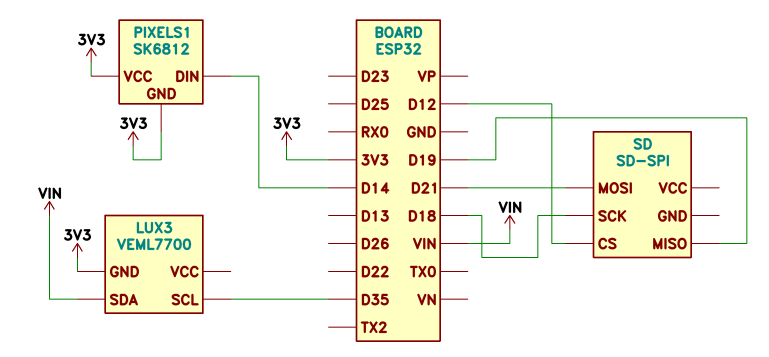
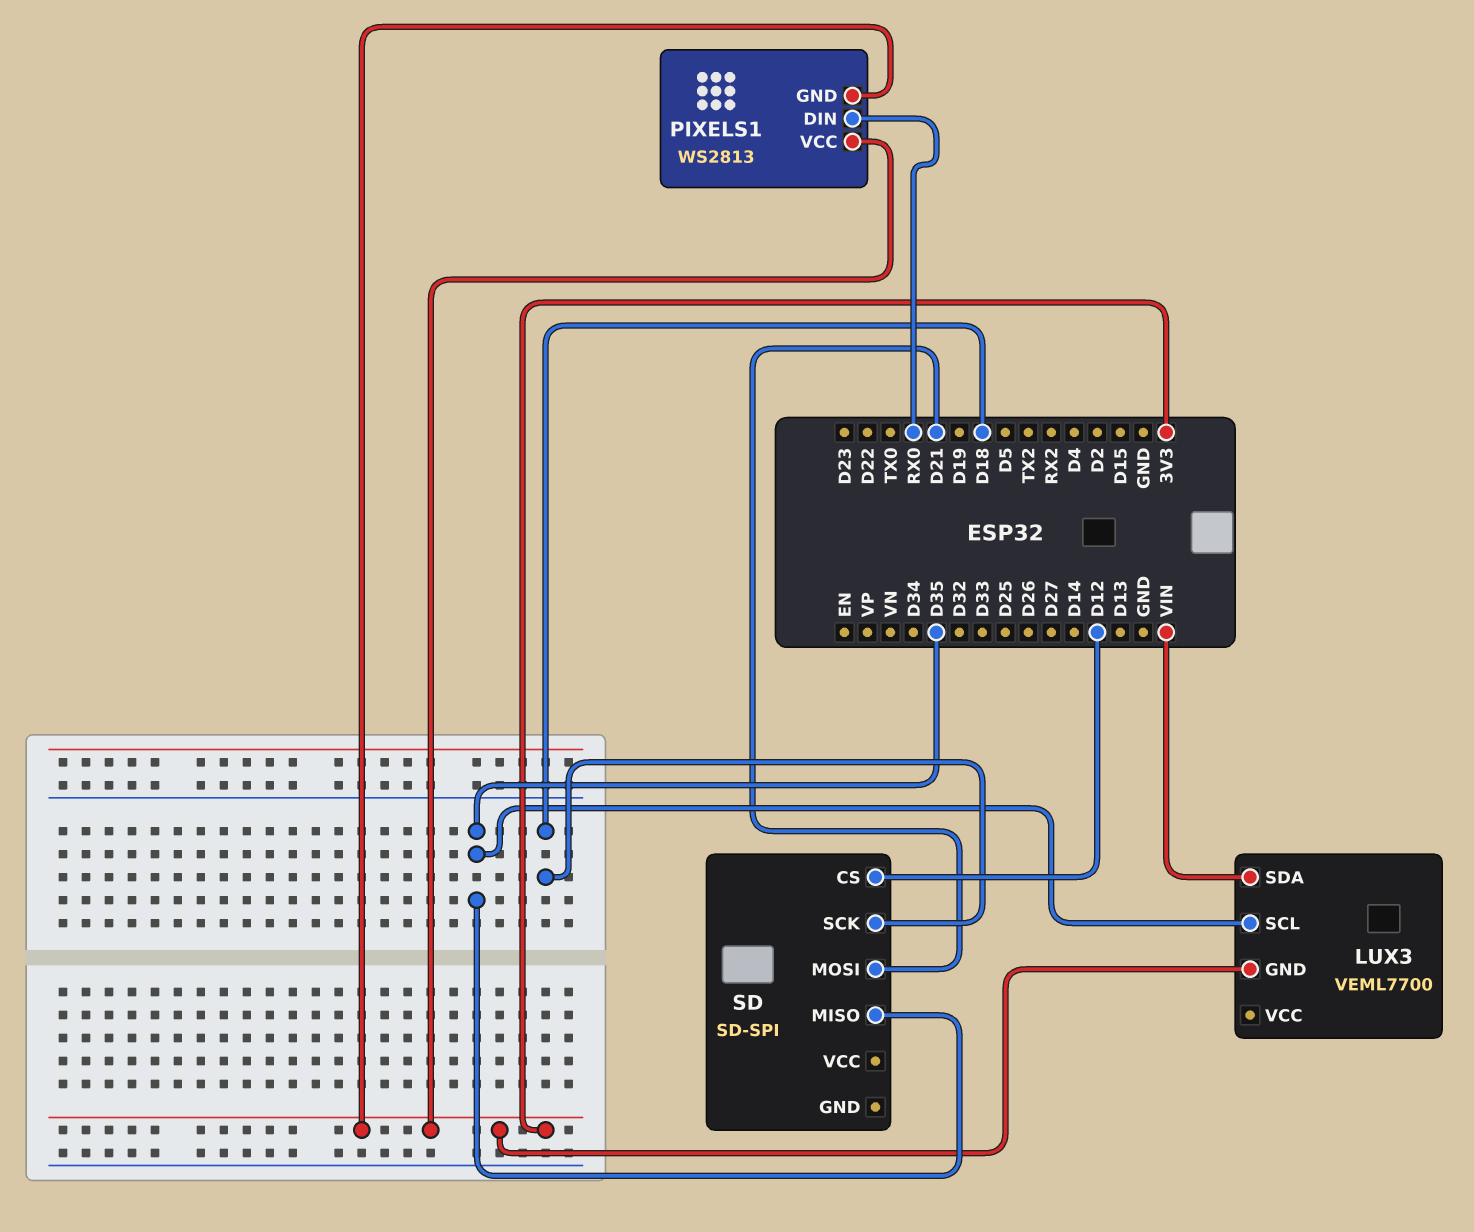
PIXELS1: SK6812 -> WS2813
PIXELS1 pin DIN: D14 -> RX0
SD pin MISO: D19 -> D35

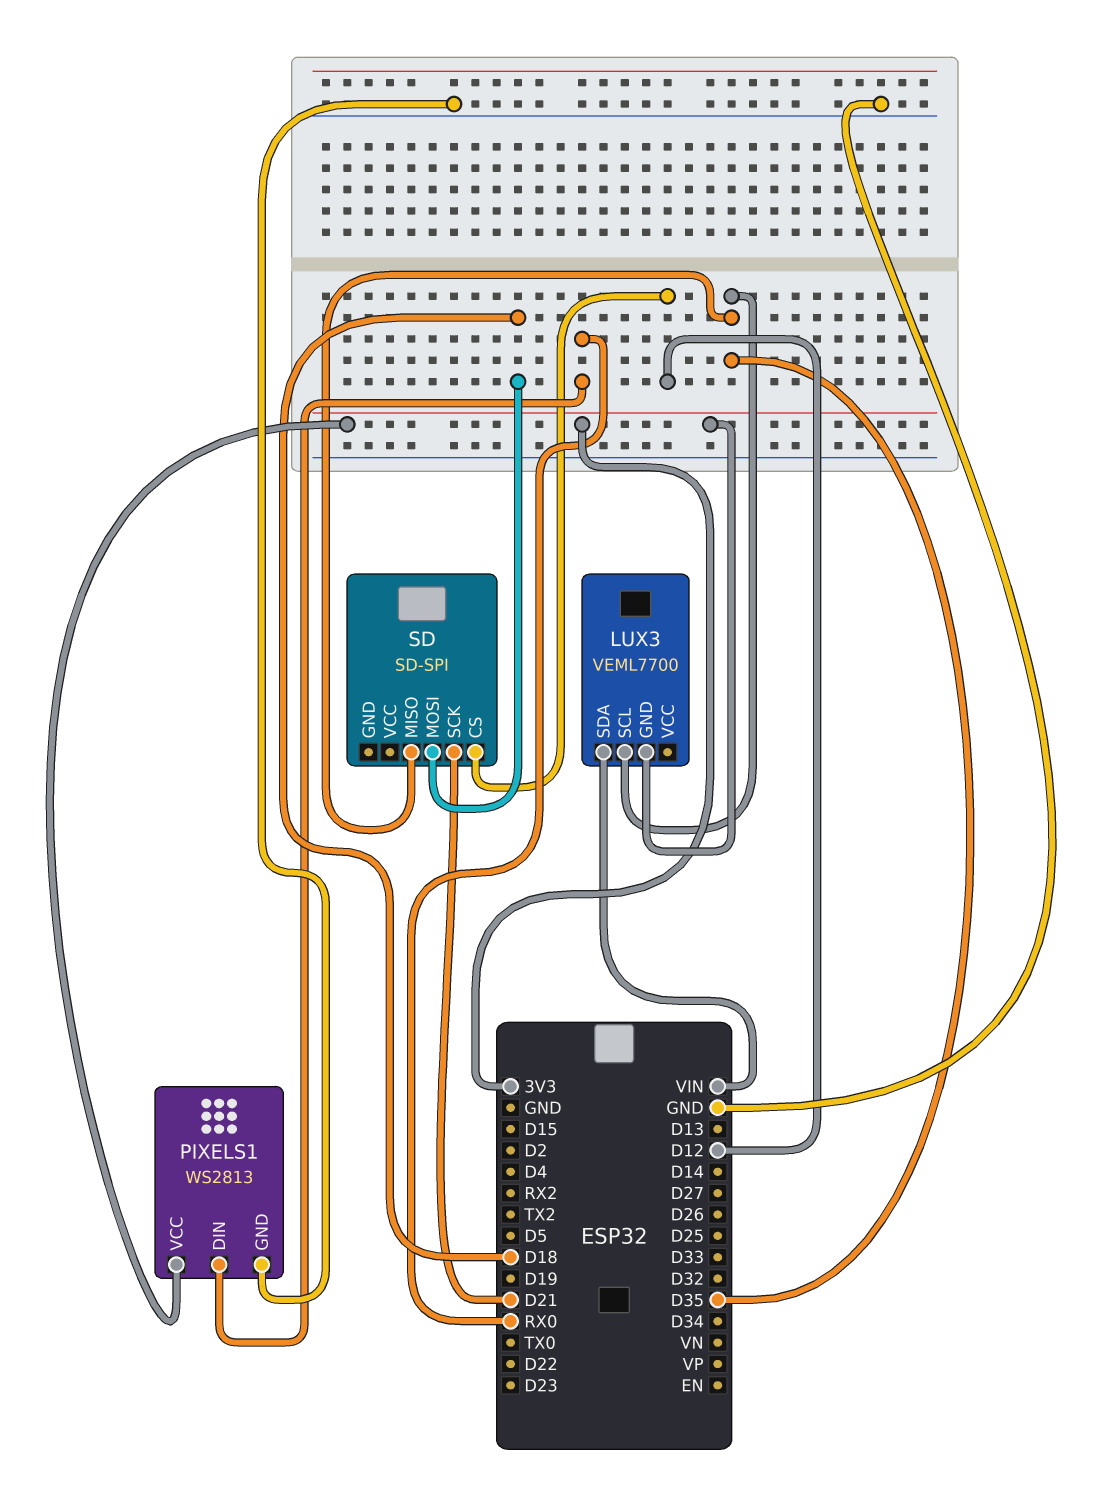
PIXELS1 pin GND: 3V3 -> GND
SD pin MOSI: D21 -> D18
SD pin SCK: D18 -> D21

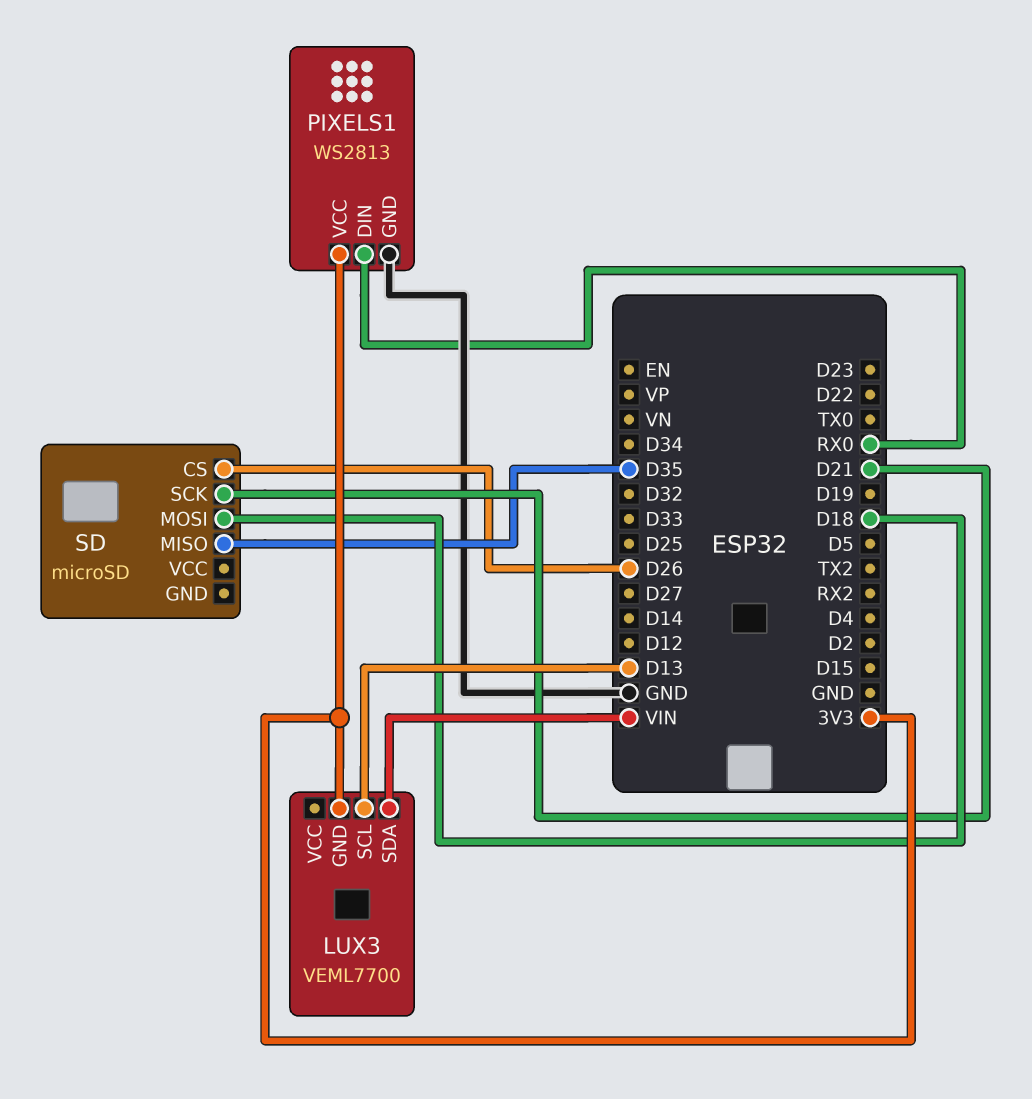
LUX3 pin SCL: D35 -> D13
SD: SD-SPI -> microSD
SD pin CS: D12 -> D26

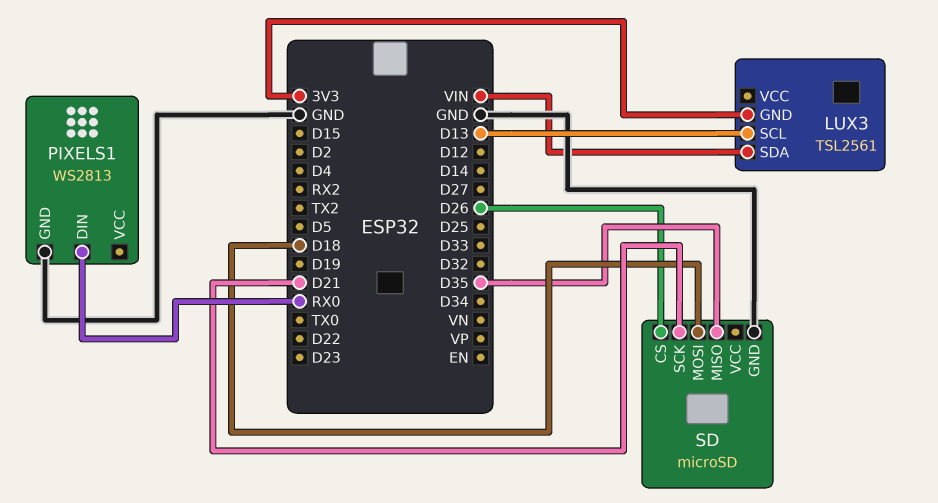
LUX3: VEML7700 -> TSL2561
PIXELS1 pin VCC: 3V3 -> none
SD pin GND: none -> GND

